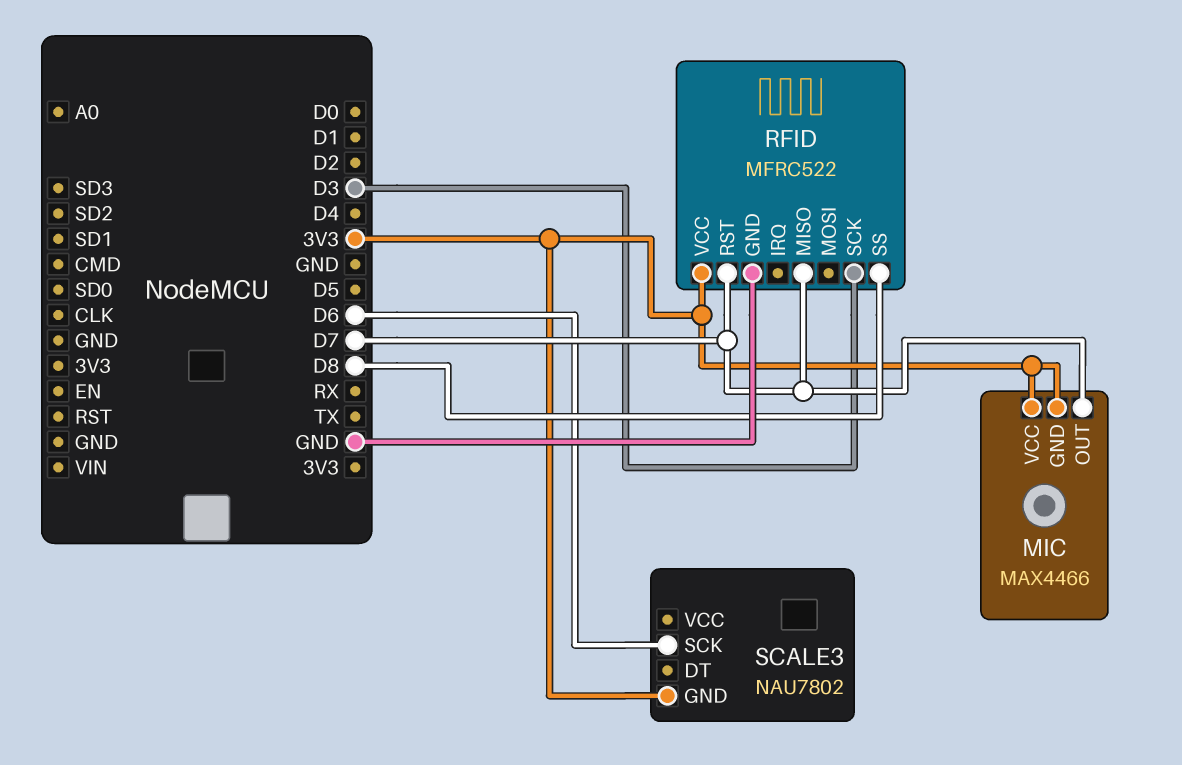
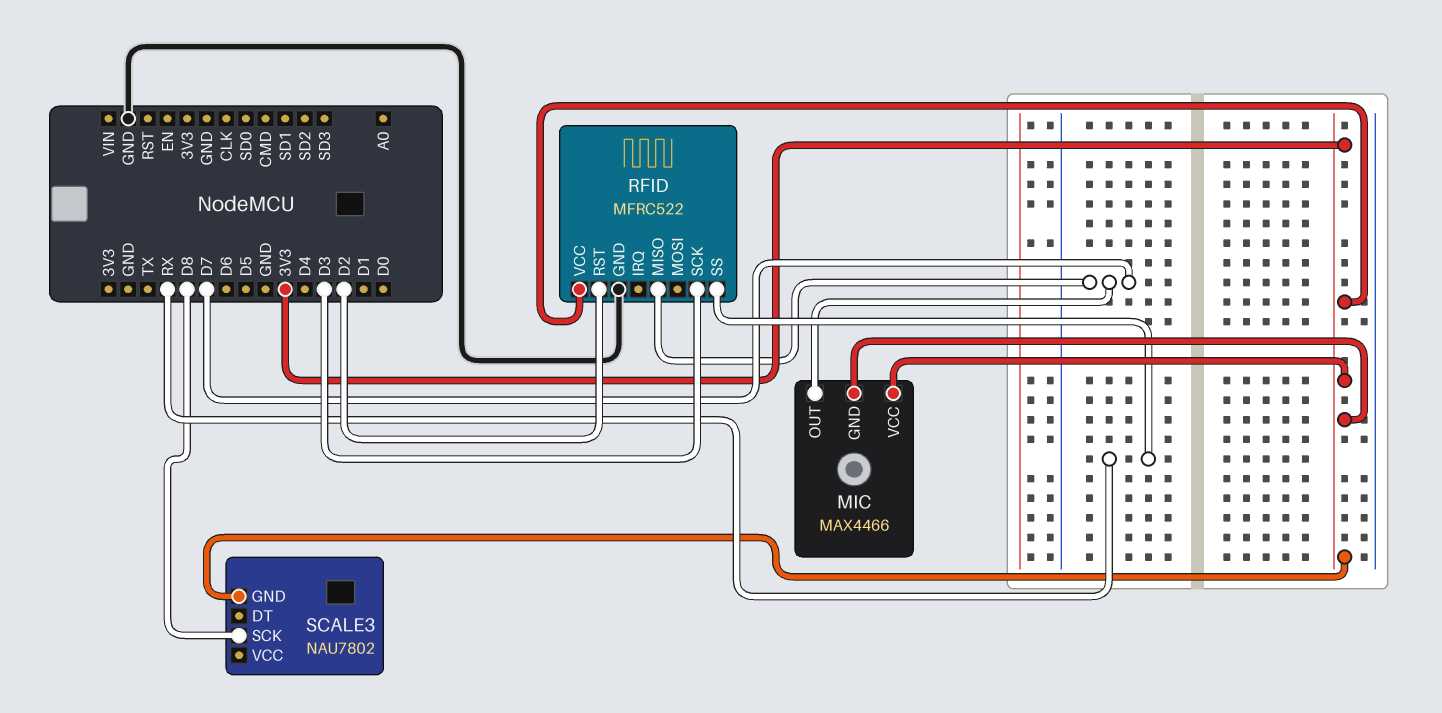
RFID pin RST: D7 -> D2
RFID pin SS: D8 -> RX
SCALE3 pin SCK: D6 -> D8

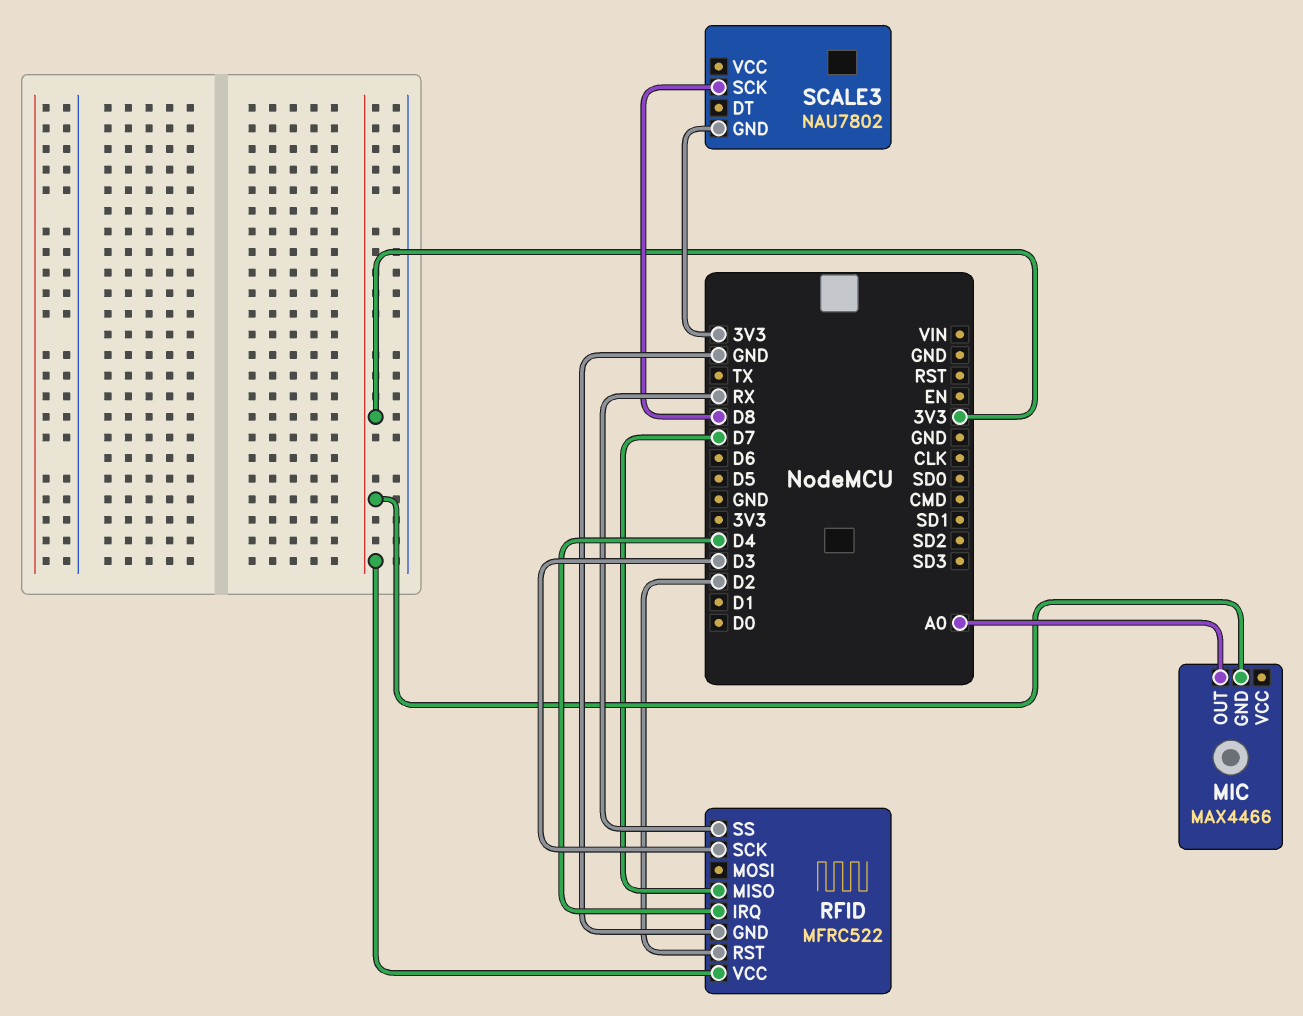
MIC pin OUT: D7 -> A0
MIC pin VCC: 3V3 -> none
RFID pin IRQ: none -> D4

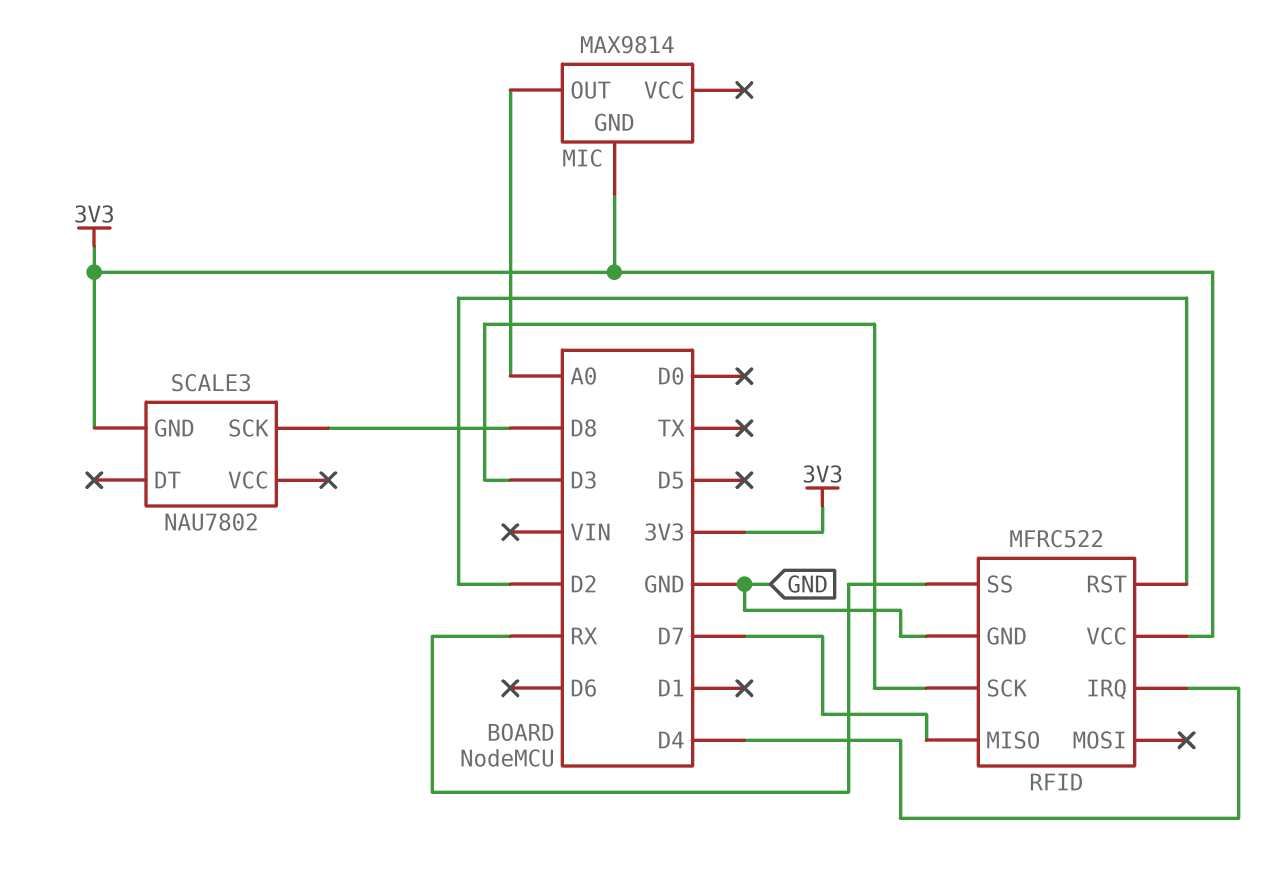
MIC: MAX4466 -> MAX9814

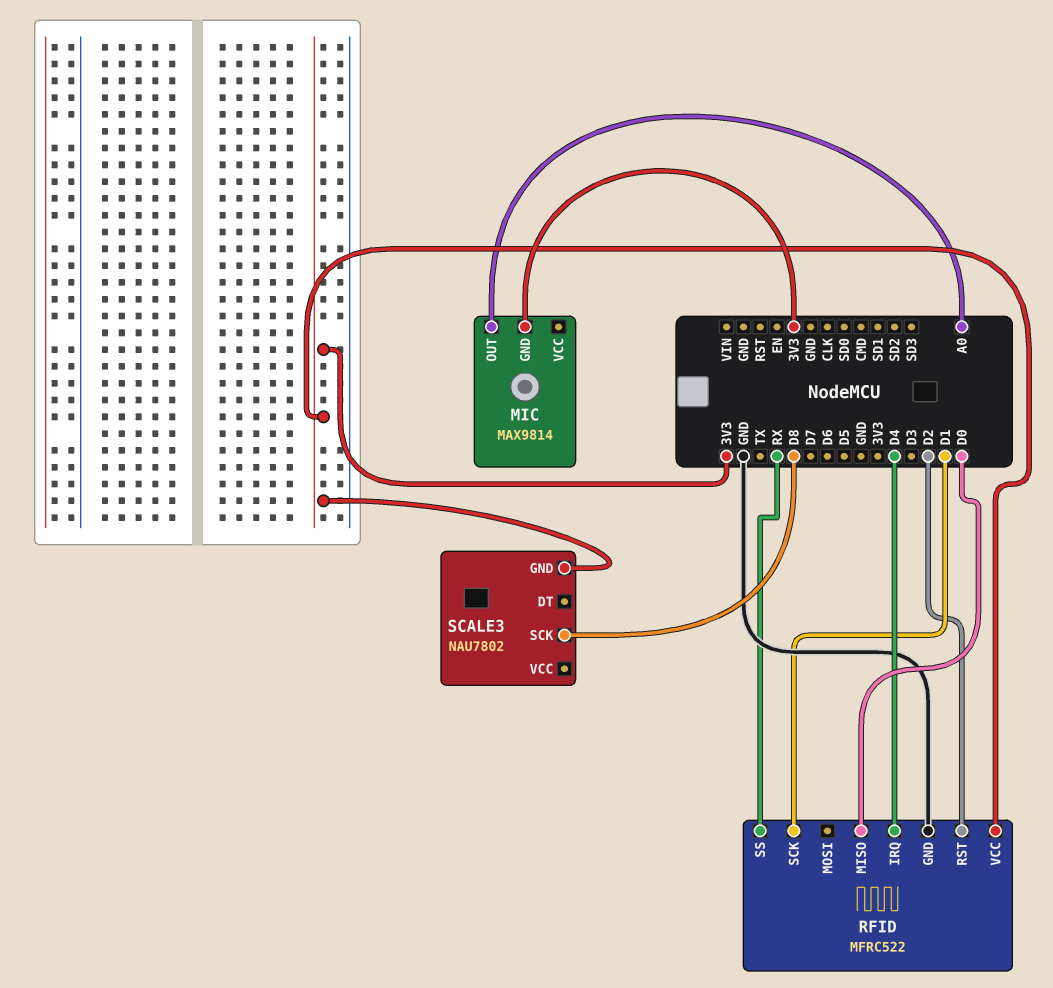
RFID pin MISO: D7 -> D0
RFID pin SCK: D3 -> D1

